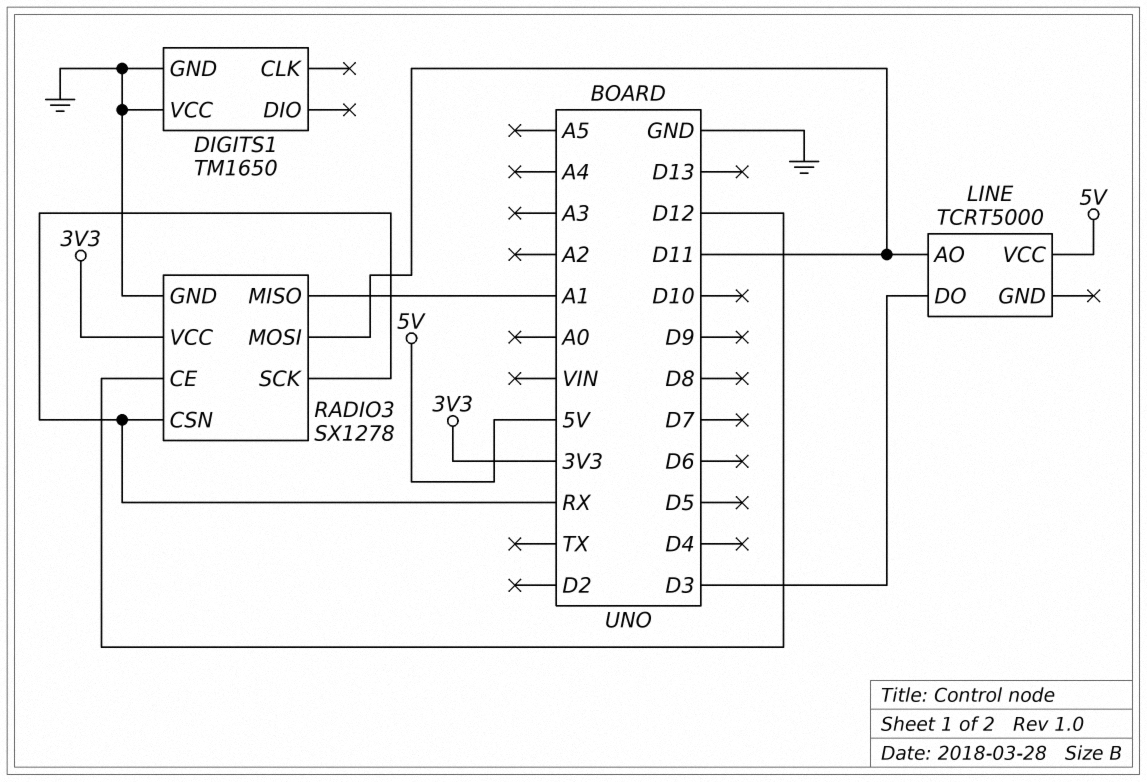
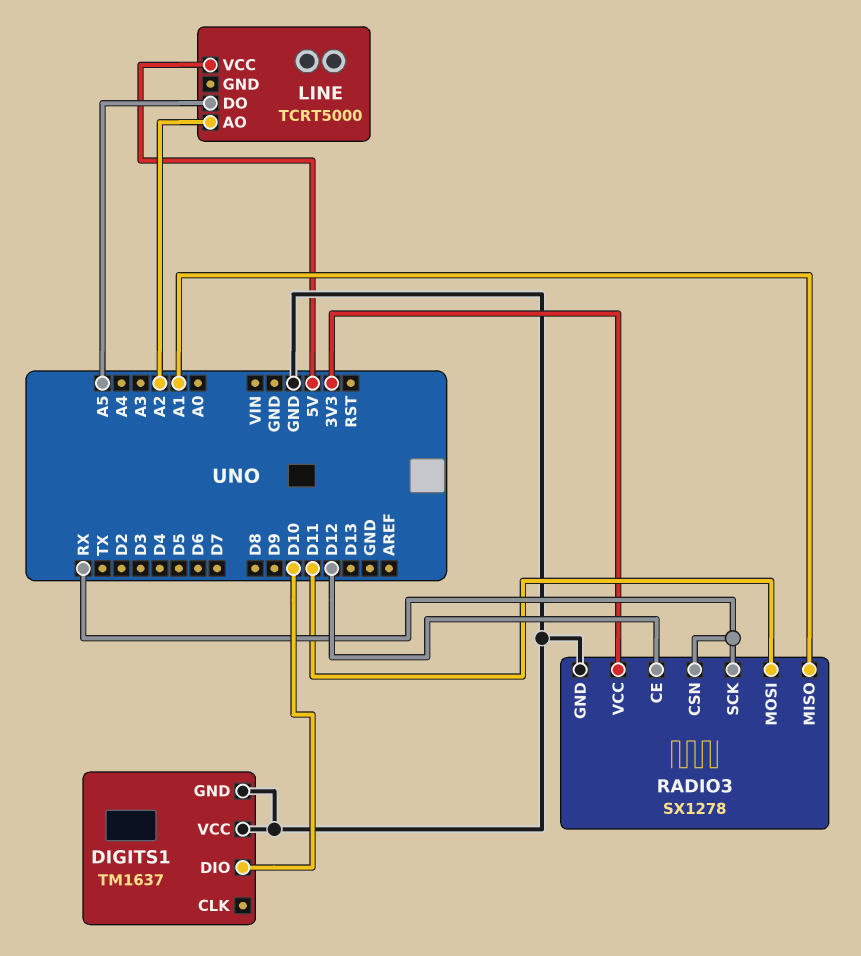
DIGITS1: TM1650 -> TM1637
DIGITS1 pin DIO: none -> D10
LINE pin AO: D11 -> A2
LINE pin DO: D3 -> A5

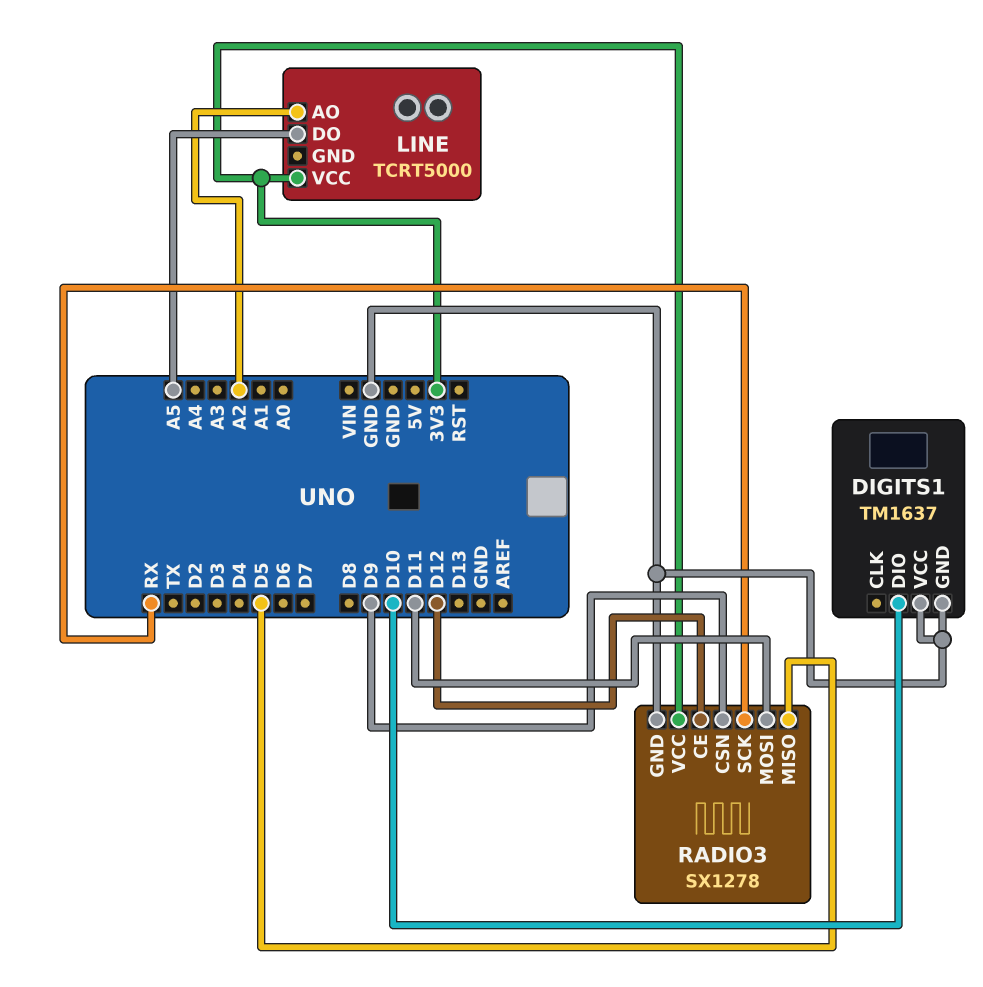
LINE pin VCC: 5V -> 3V3
RADIO3 pin CSN: RX -> D9
RADIO3 pin MISO: A1 -> D5

